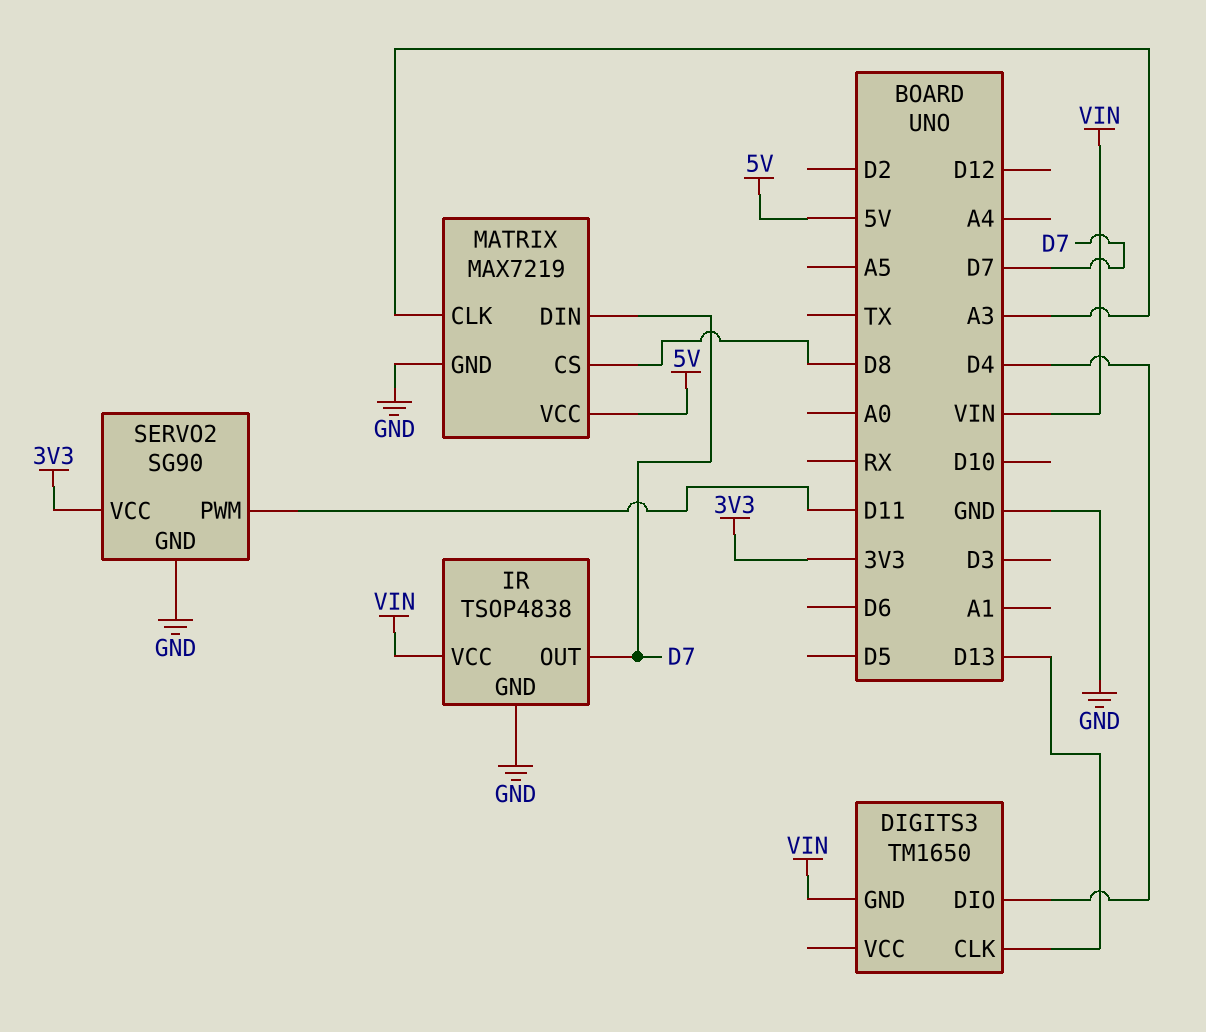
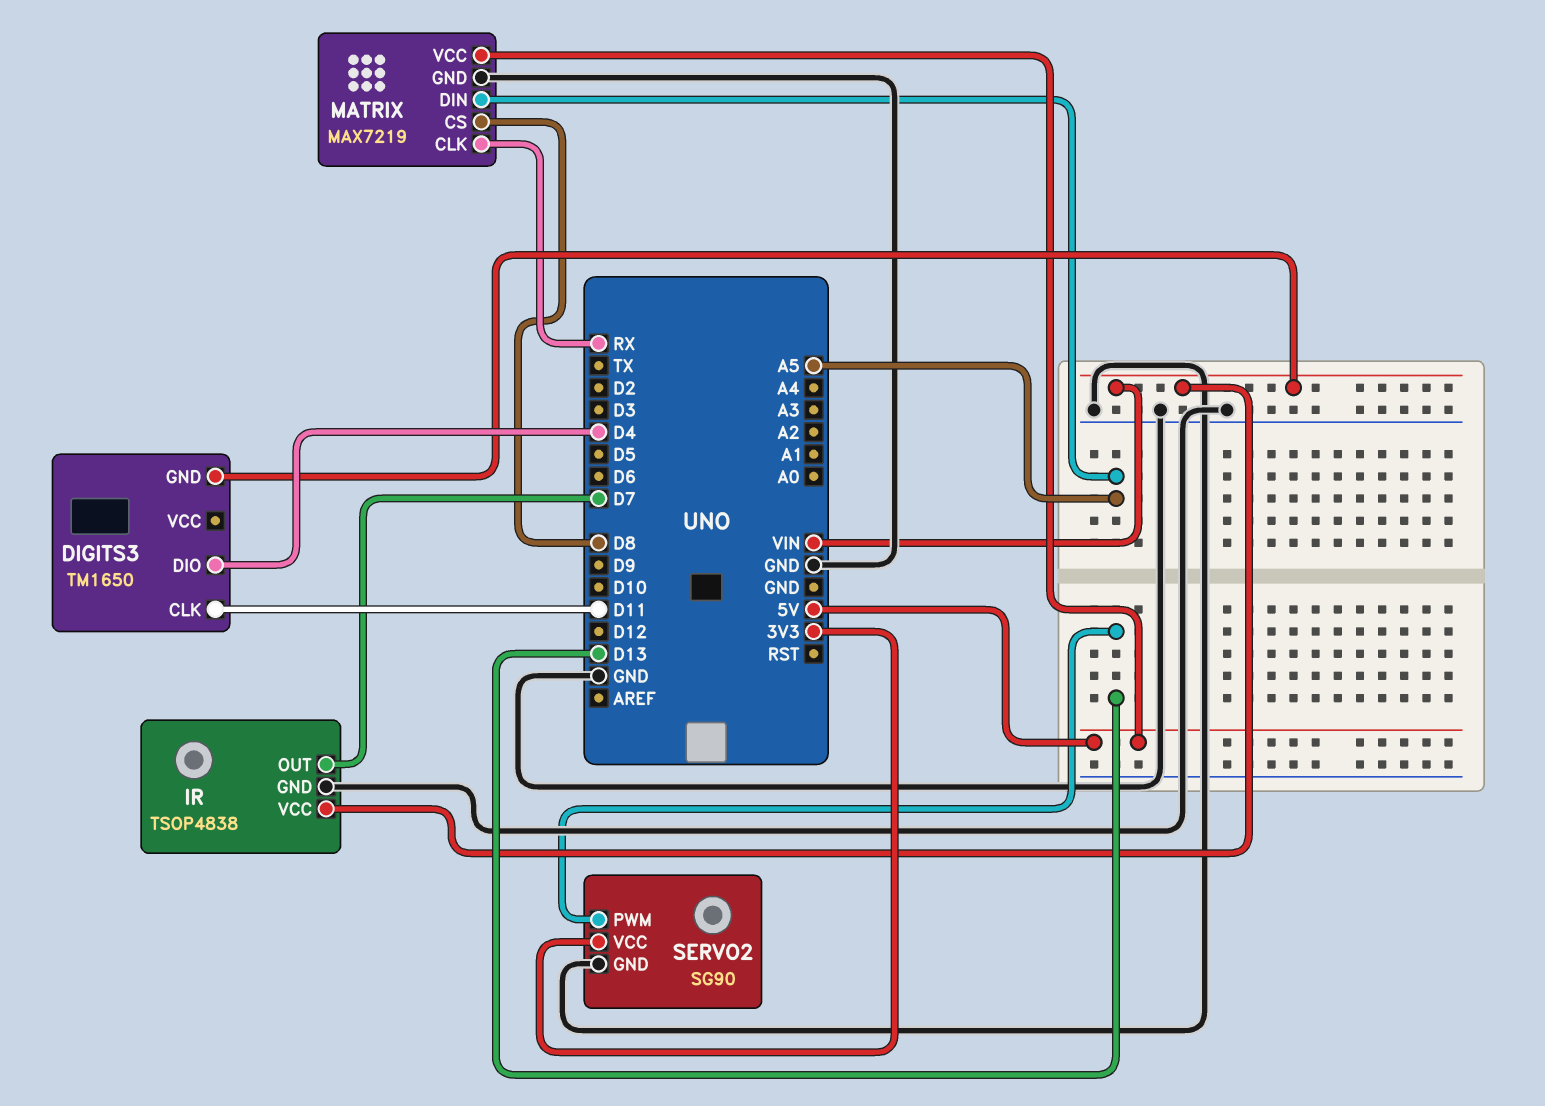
DIGITS3 pin CLK: D13 -> D11
MATRIX pin CLK: A3 -> RX
MATRIX pin DIN: D7 -> A5
SERVO2 pin PWM: D11 -> D13

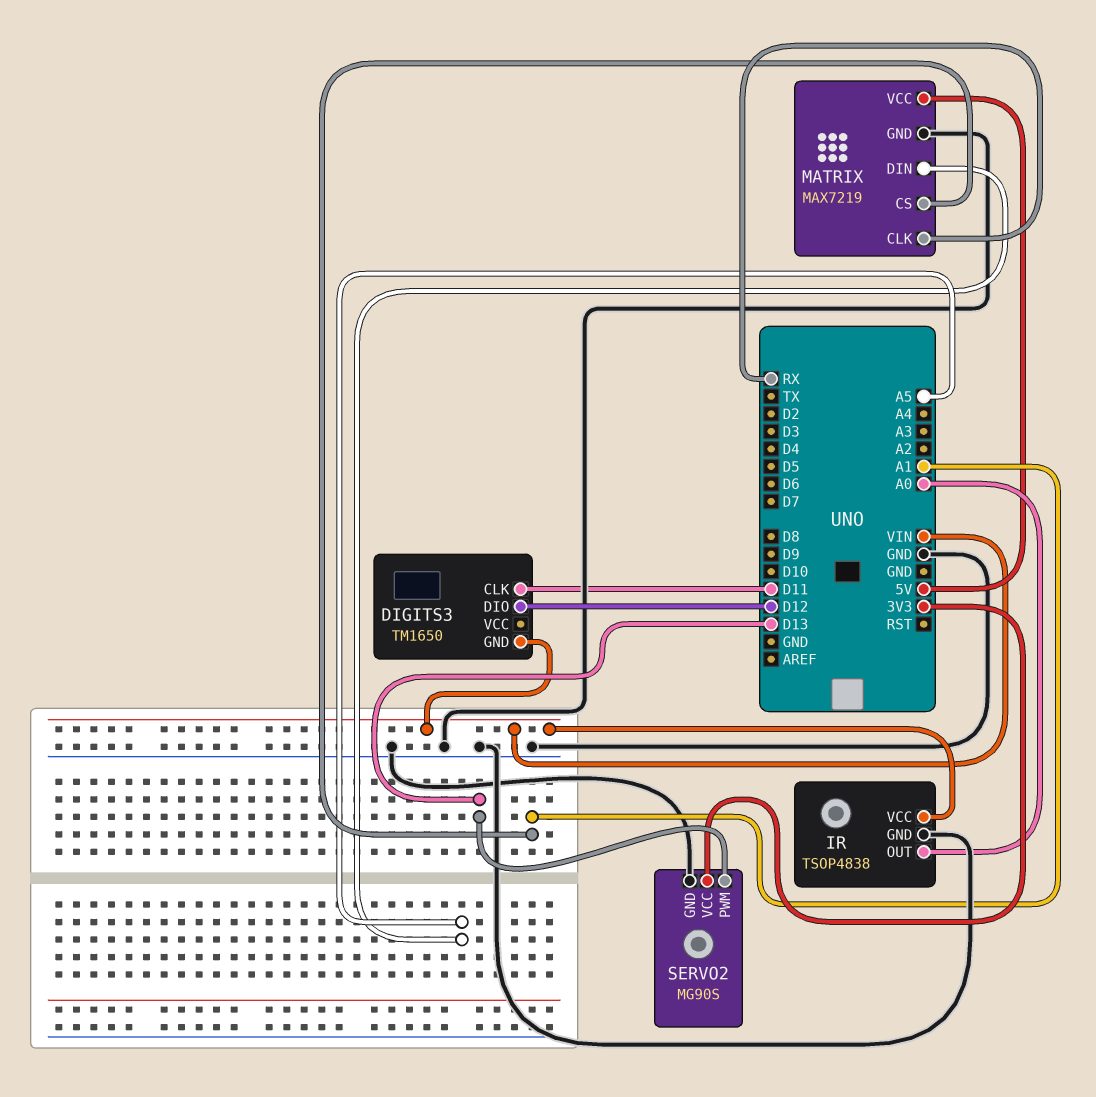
DIGITS3 pin DIO: D4 -> D12
IR pin OUT: D7 -> A0
MATRIX pin CS: D8 -> A1
SERVO2: SG90 -> MG90S

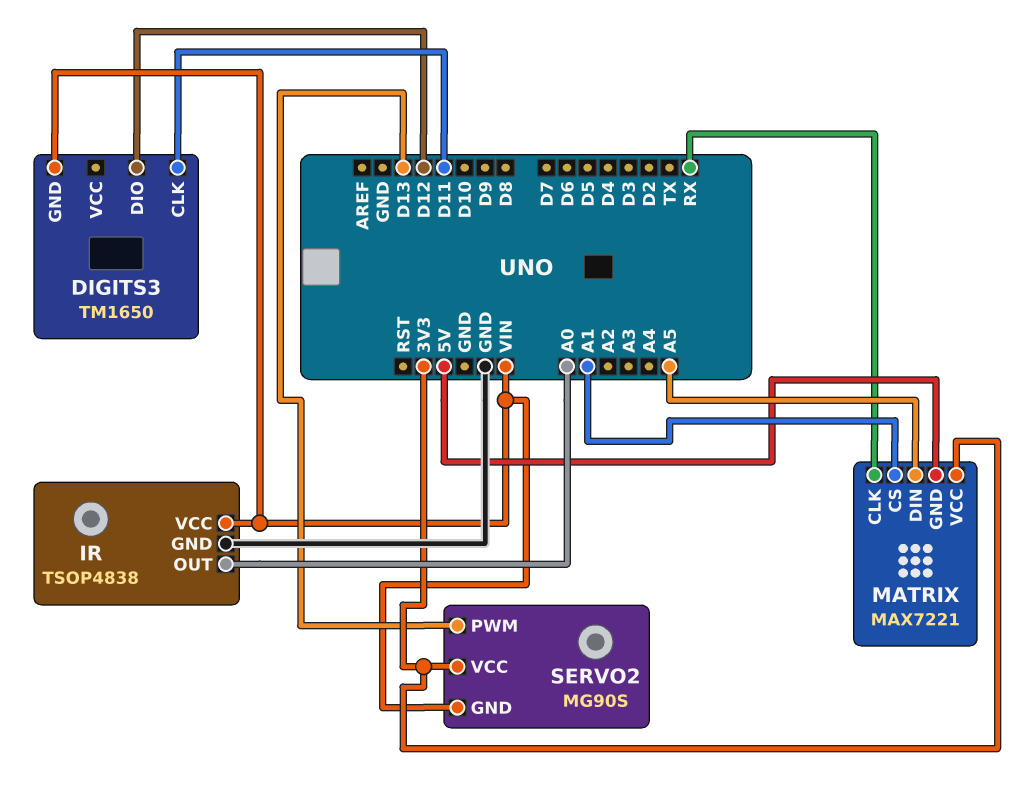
MATRIX: MAX7219 -> MAX7221
MATRIX pin GND: GND -> 5V
MATRIX pin VCC: 5V -> 3V3
SERVO2 pin GND: GND -> VIN

